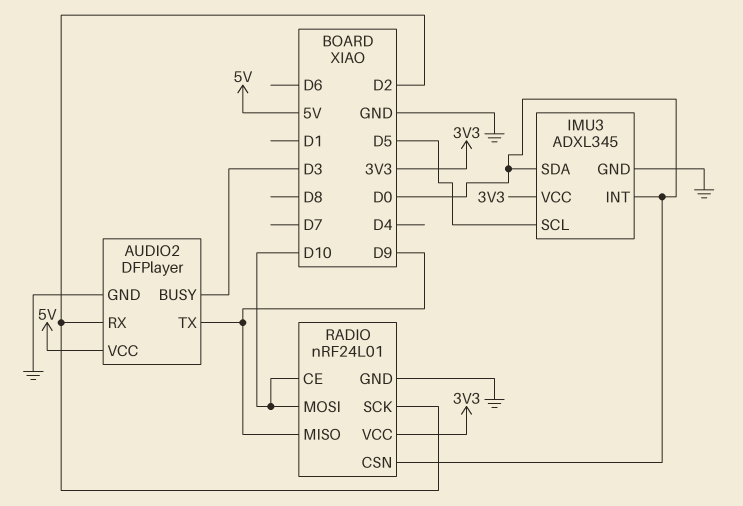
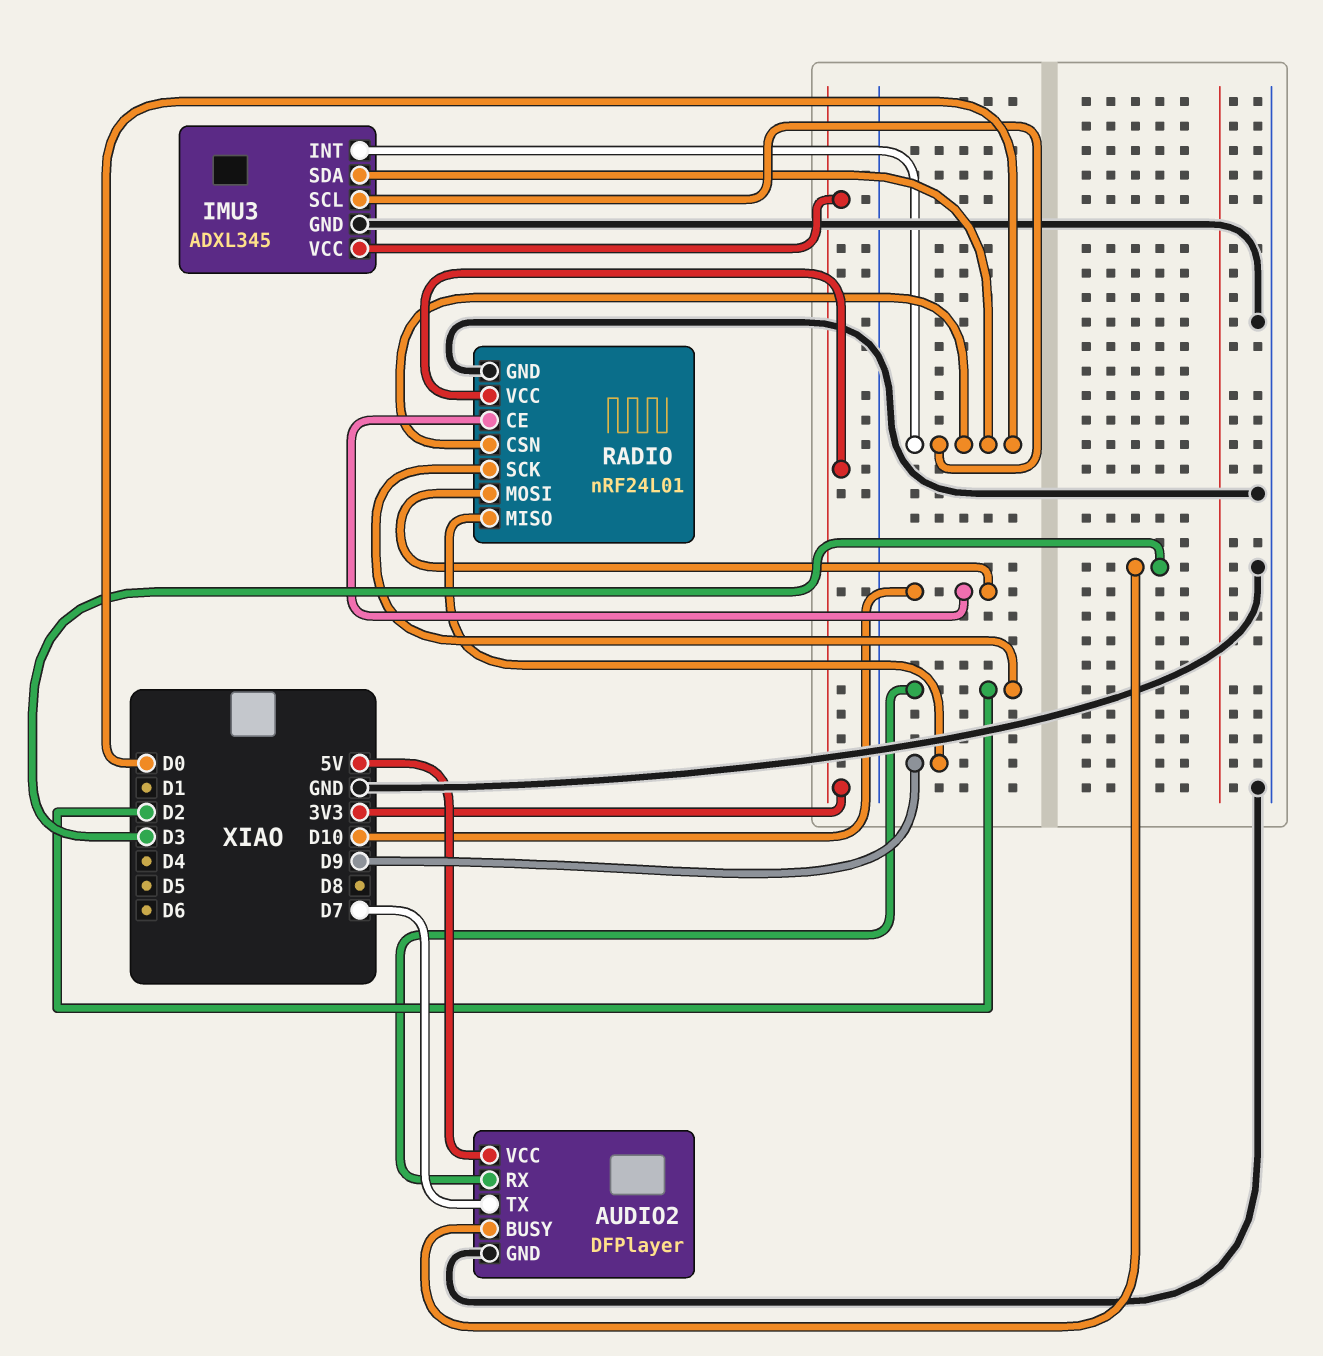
AUDIO2 pin TX: D9 -> D7
IMU3 pin SCL: D5 -> D0

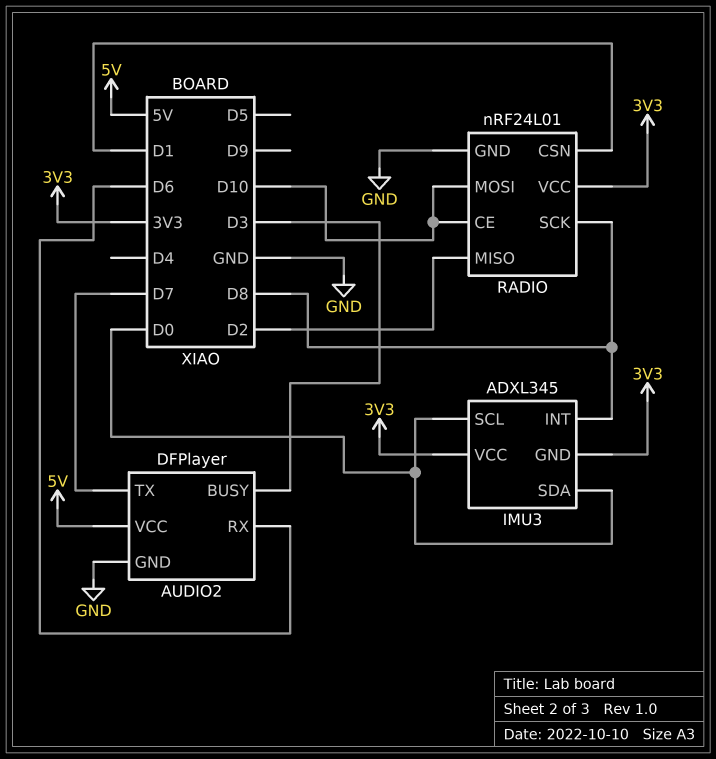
AUDIO2 pin RX: D2 -> D6
IMU3 pin GND: GND -> 3V3
IMU3 pin INT: D0 -> D8
RADIO pin CSN: D0 -> D1
RADIO pin MISO: D9 -> D2
RADIO pin SCK: D2 -> D8

